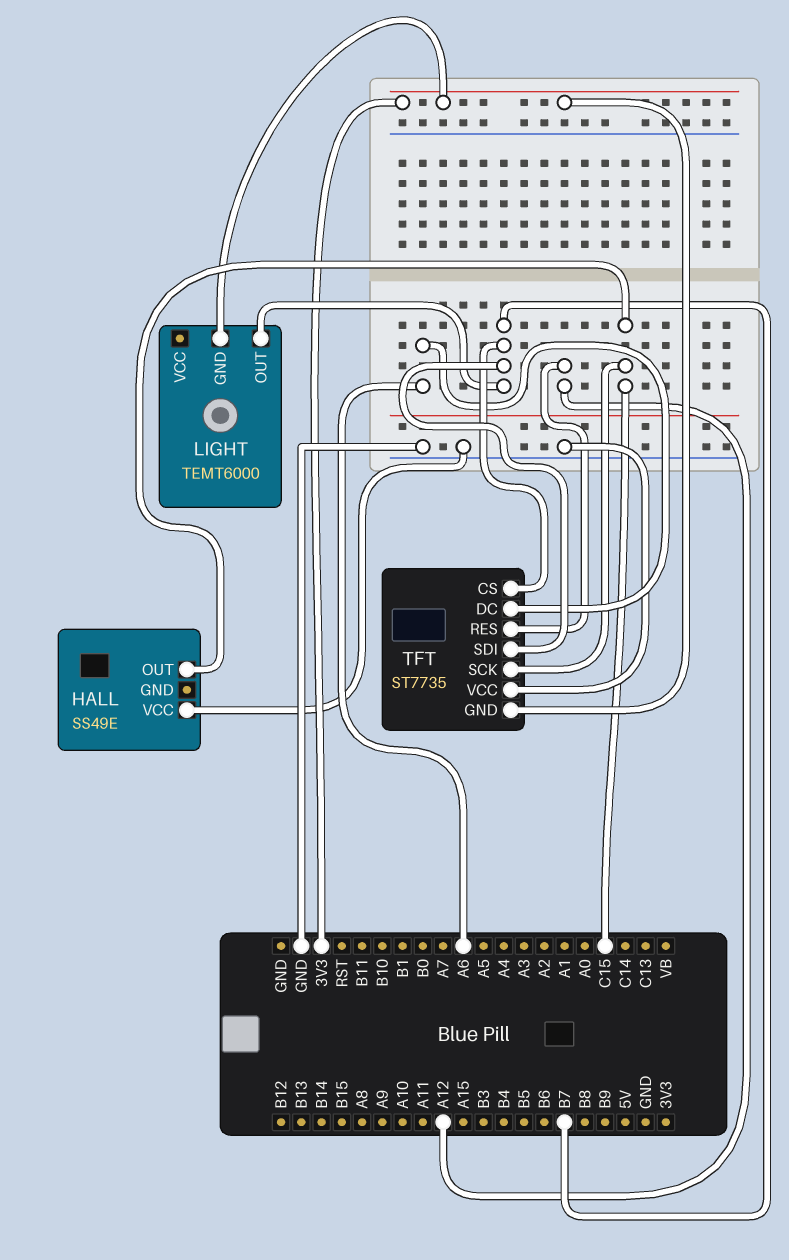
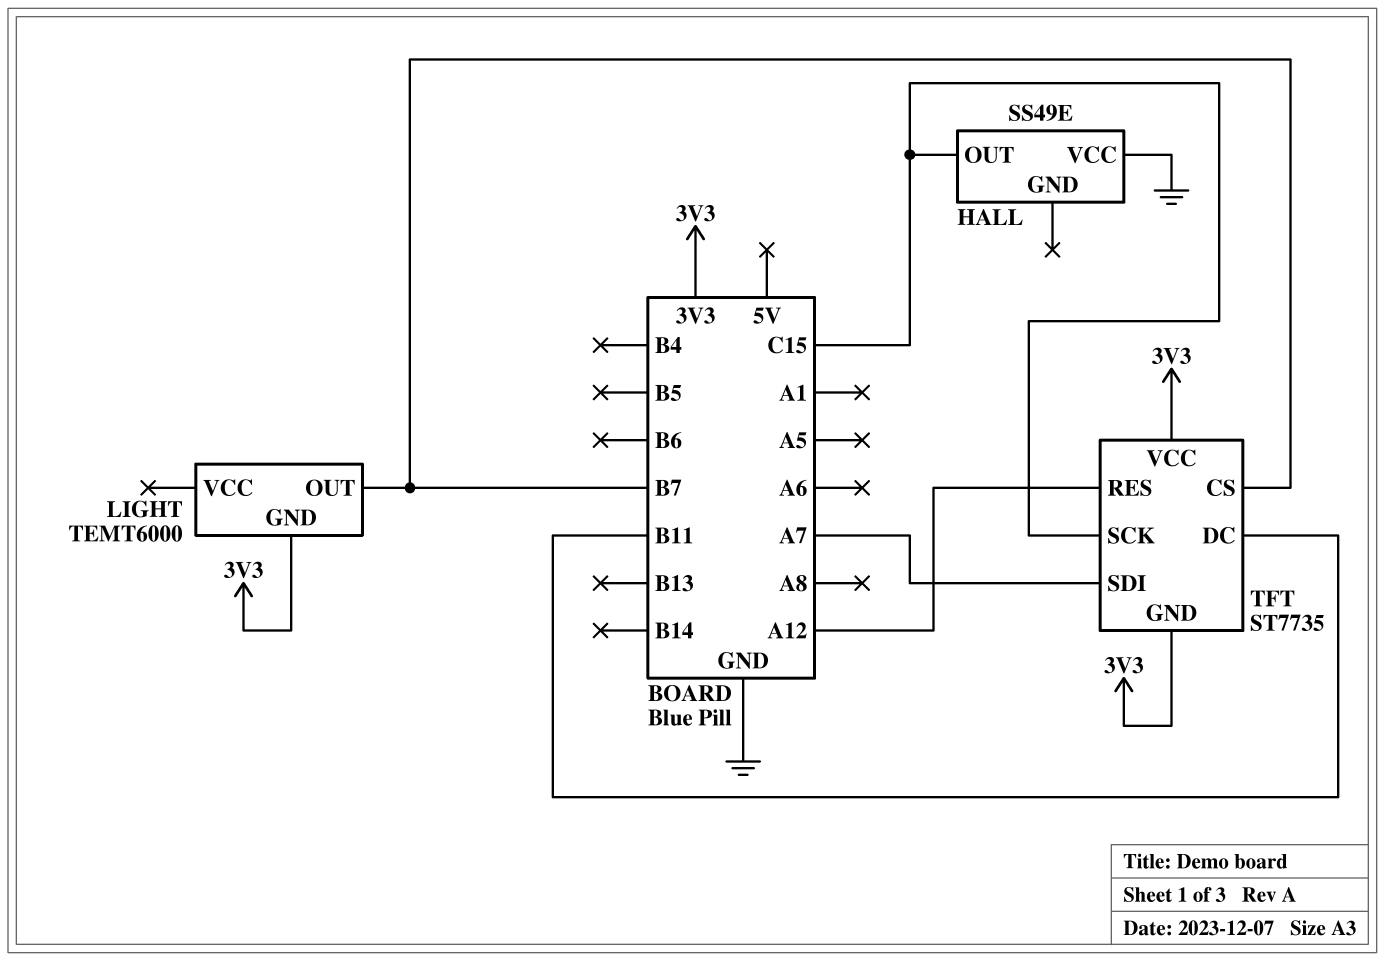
TFT pin DC: A6 -> B11
TFT pin SDI: B7 -> A7
TFT pin VCC: GND -> 3V3

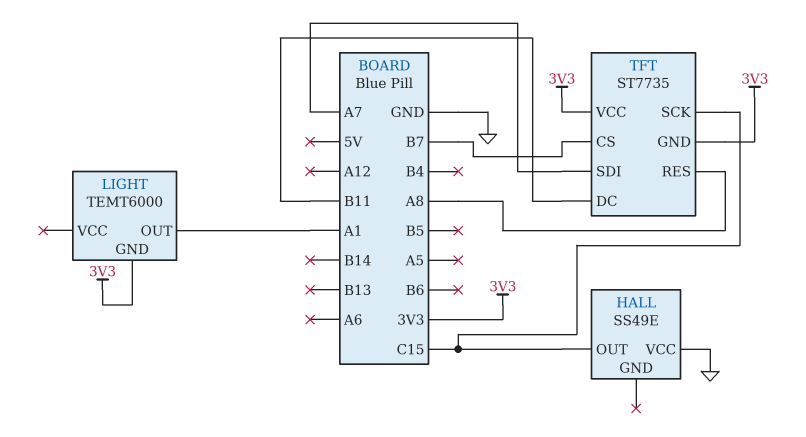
LIGHT pin OUT: B7 -> A1
TFT pin RES: A12 -> A8

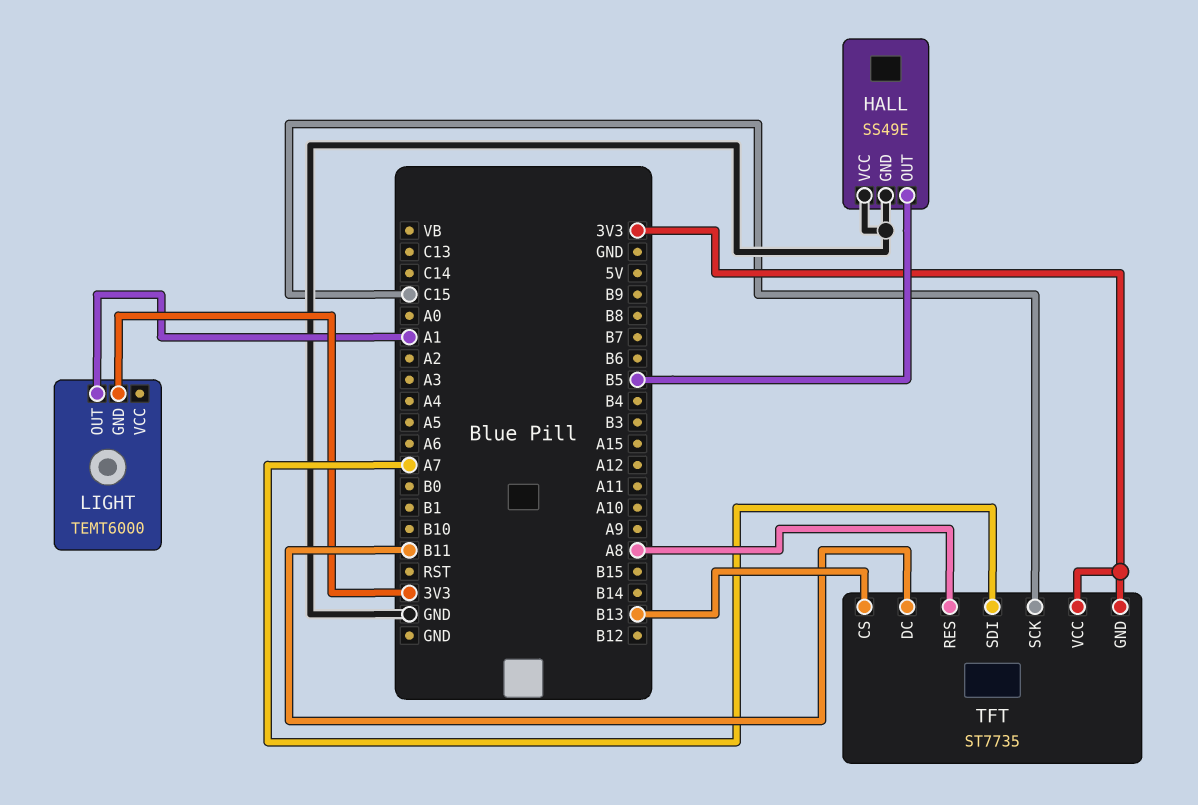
HALL pin GND: none -> GND
HALL pin OUT: C15 -> B5
TFT pin CS: B7 -> B13

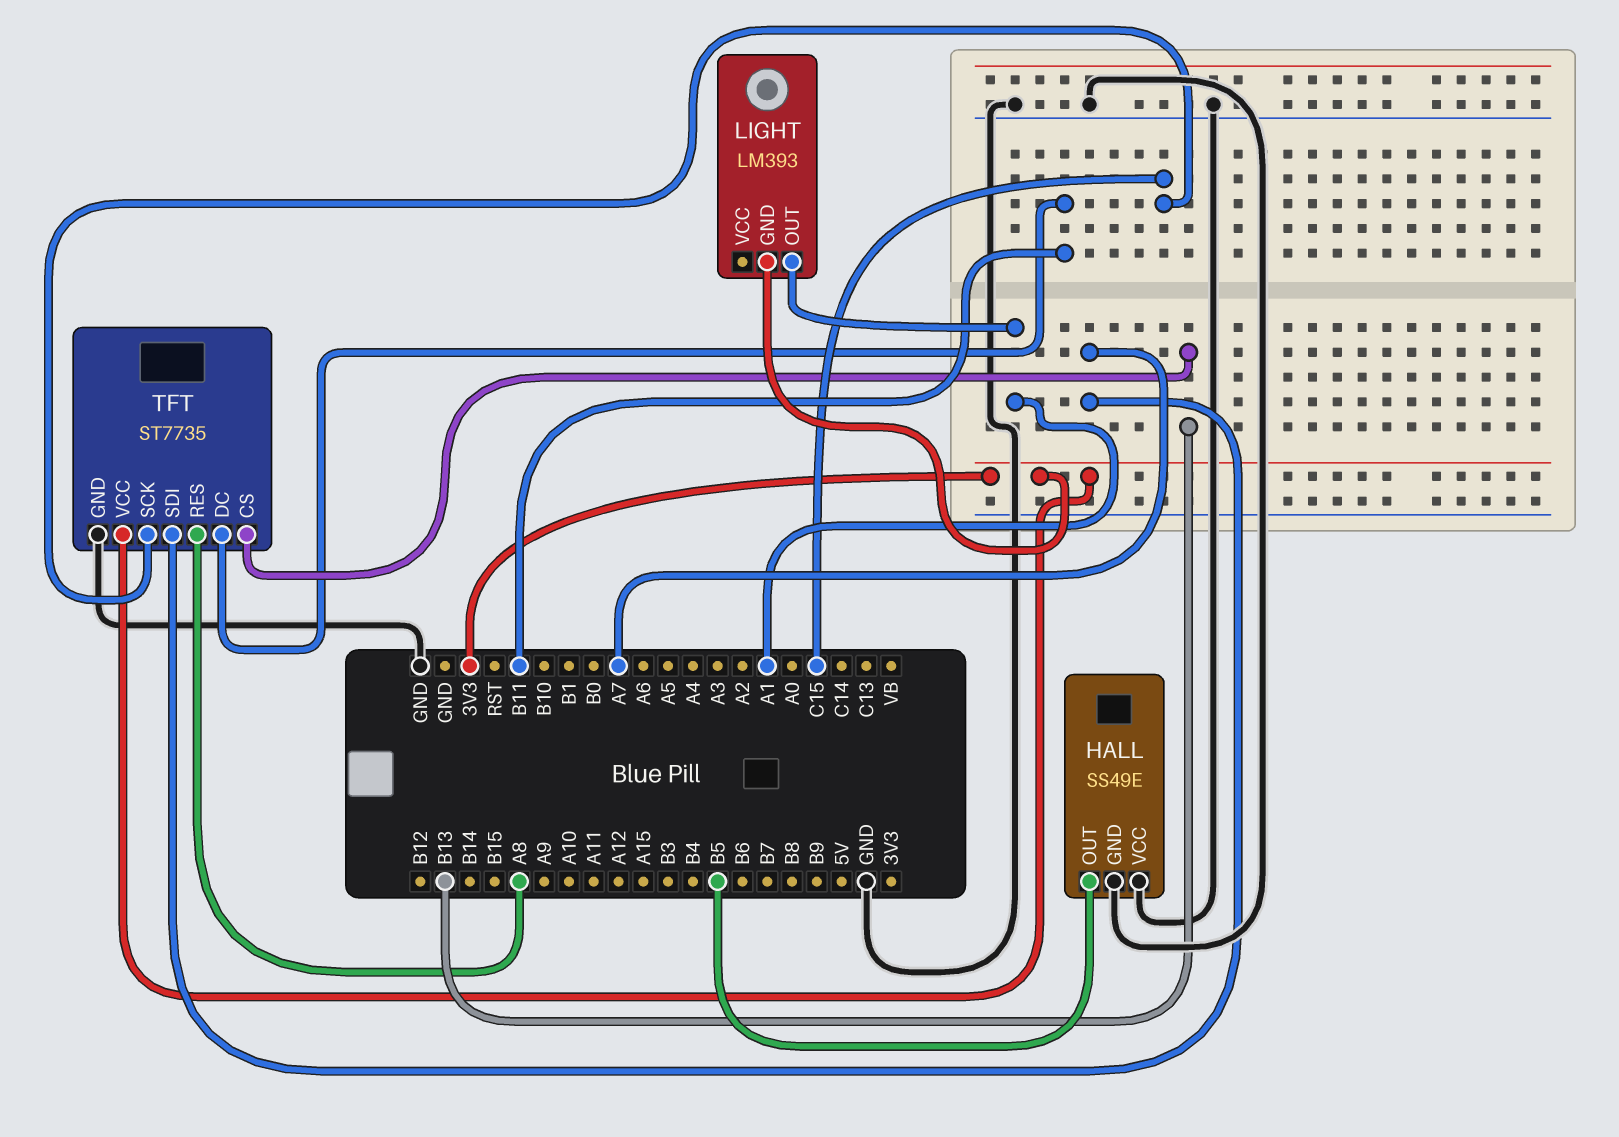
LIGHT: TEMT6000 -> LM393
TFT pin GND: 3V3 -> GND

